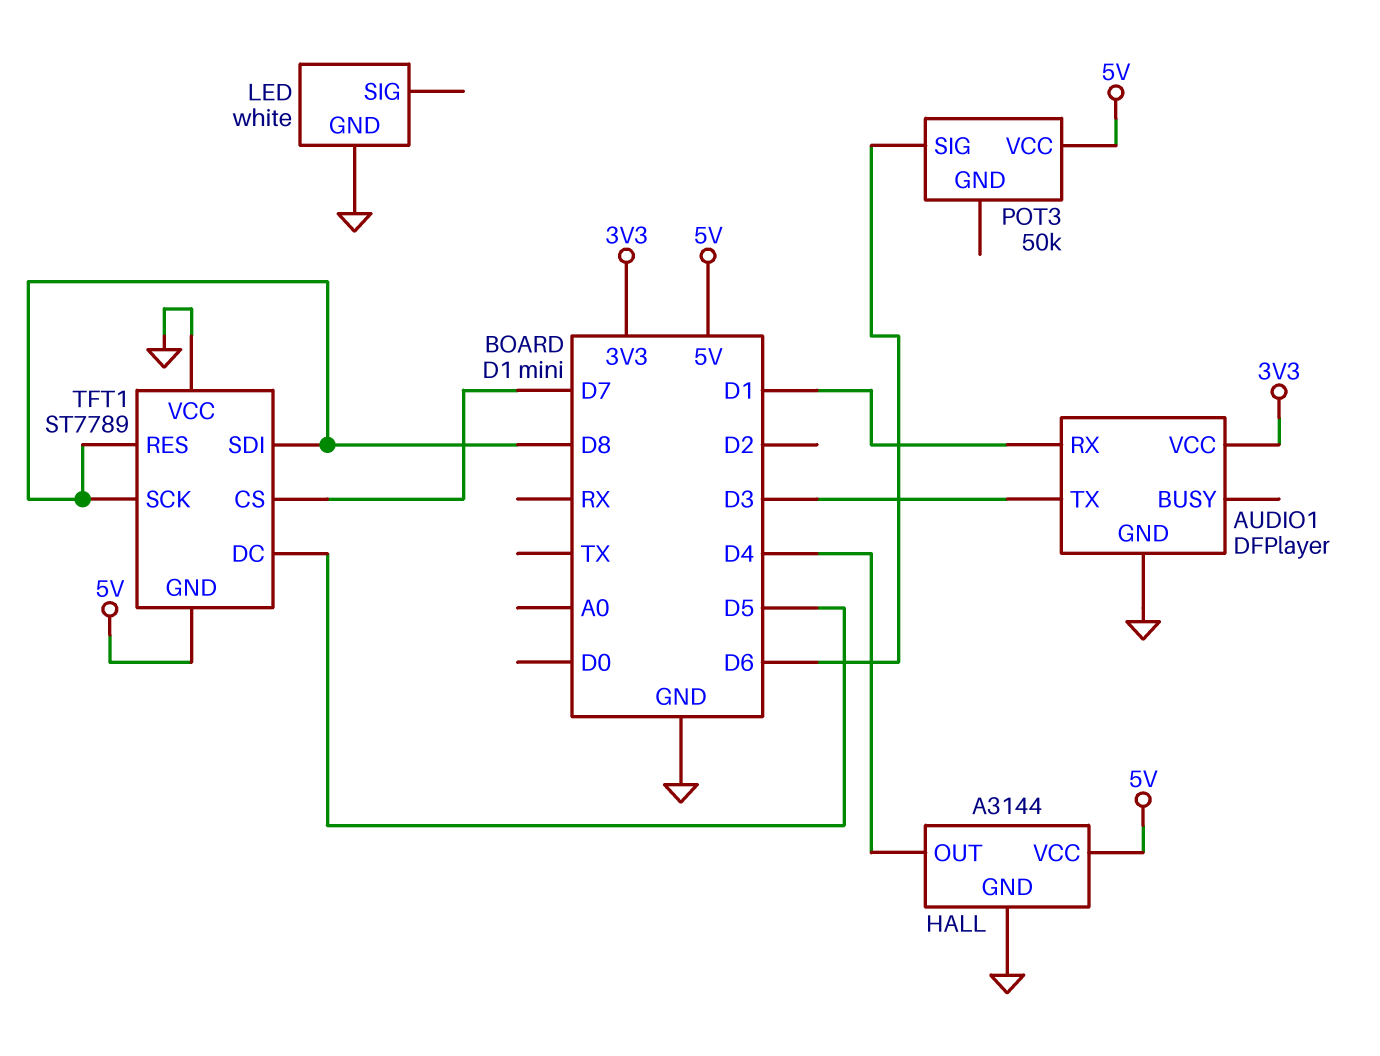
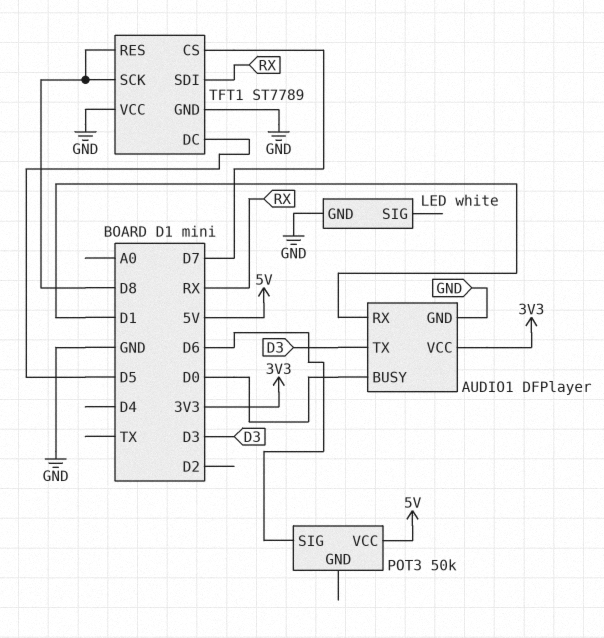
AUDIO1 pin BUSY: none -> D0
HALL: A3144 -> none
HALL pin GND: GND -> none
HALL pin OUT: D4 -> none
HALL pin VCC: 5V -> none
TFT1 pin GND: 5V -> GND
TFT1 pin SDI: D8 -> RX

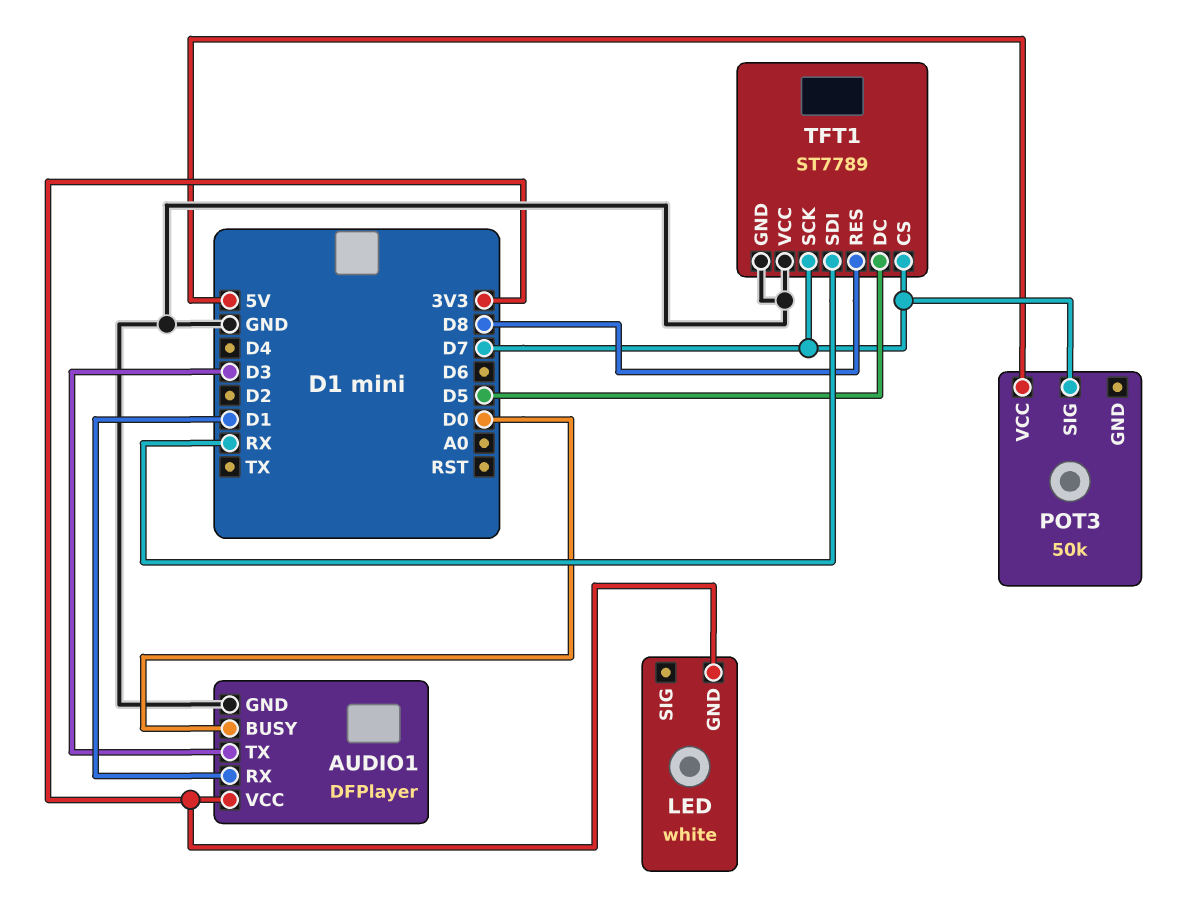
LED pin GND: GND -> 3V3
POT3 pin SIG: D6 -> D7
TFT1 pin SCK: D8 -> D7

